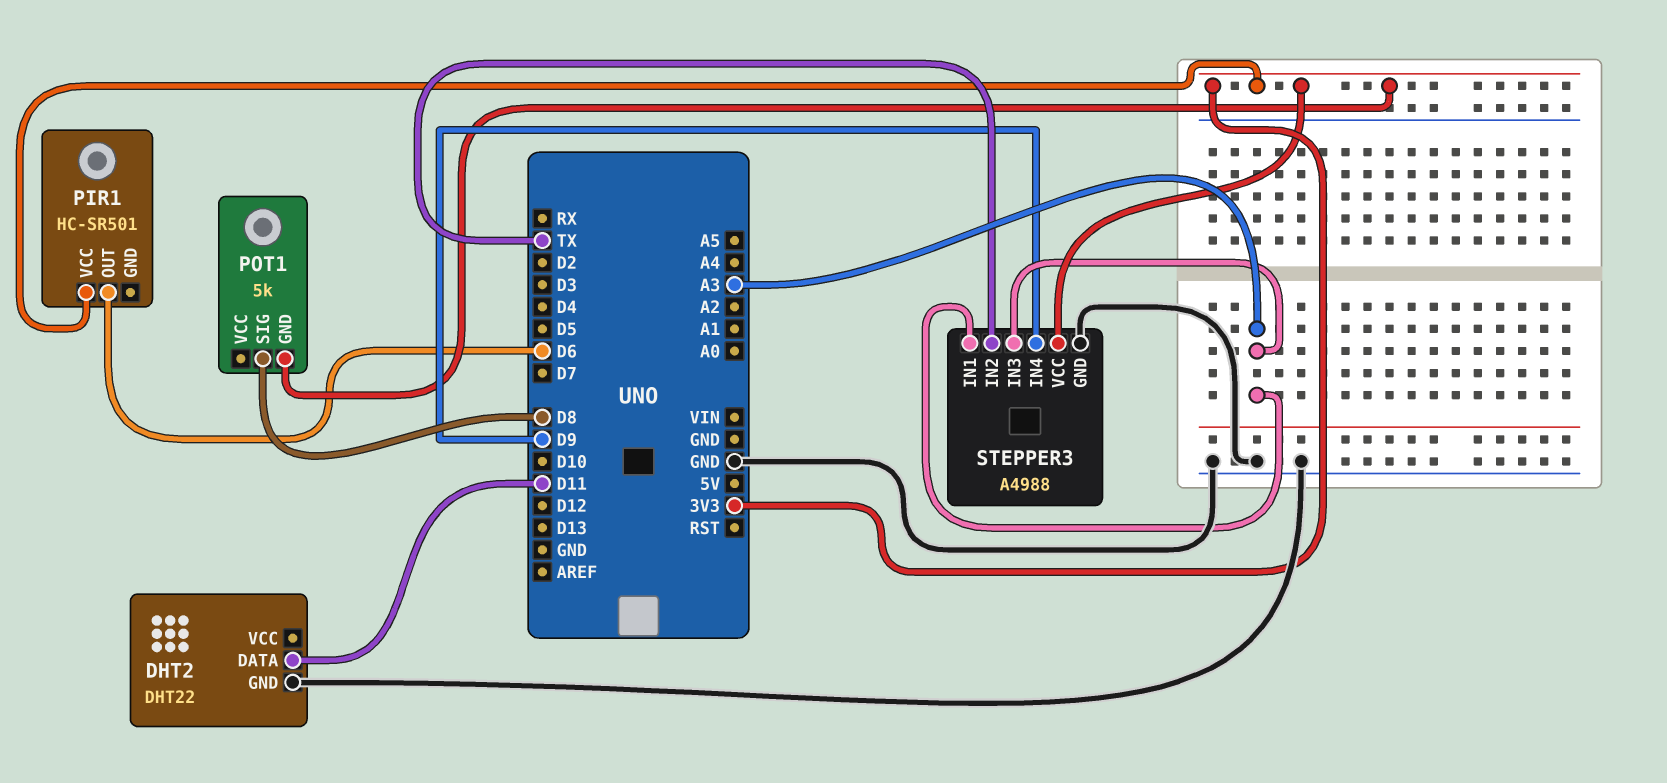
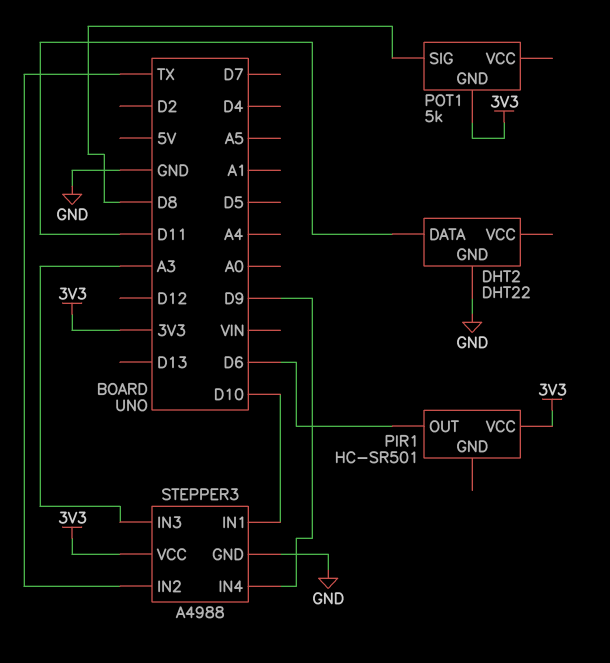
STEPPER3 pin IN1: A3 -> D10

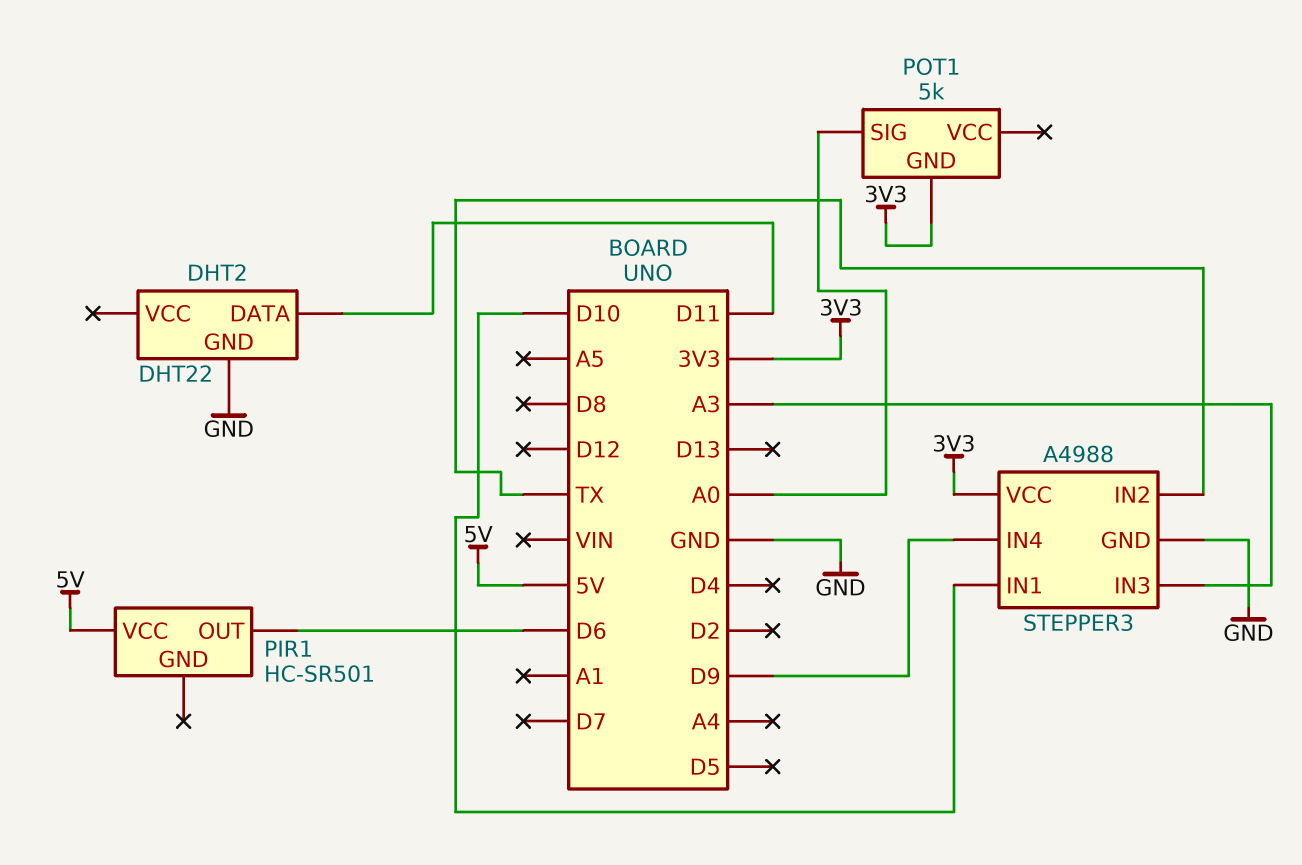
PIR1 pin VCC: 3V3 -> 5V
POT1 pin SIG: D8 -> A0

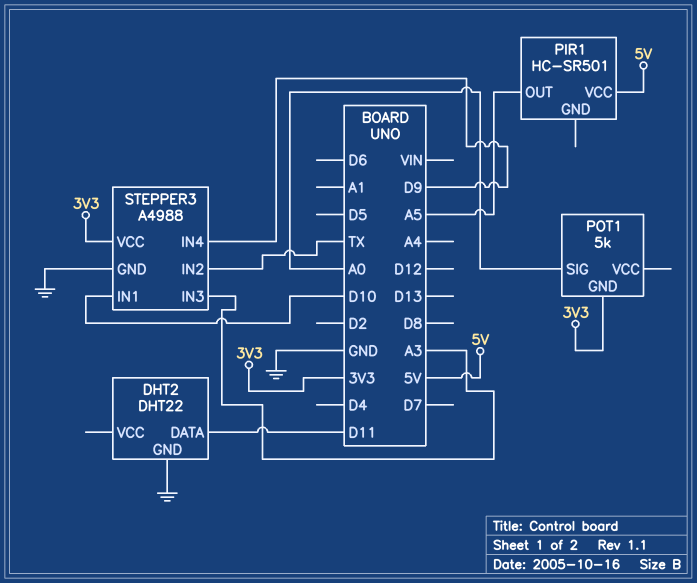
PIR1 pin OUT: D6 -> A5

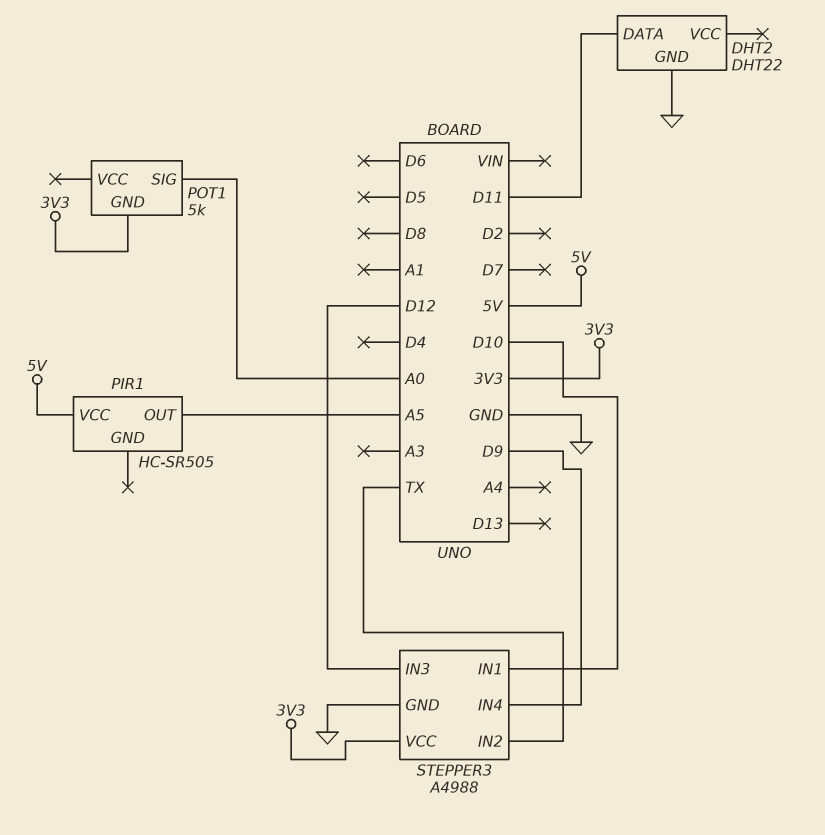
PIR1: HC-SR501 -> HC-SR505
STEPPER3 pin IN3: A3 -> D12

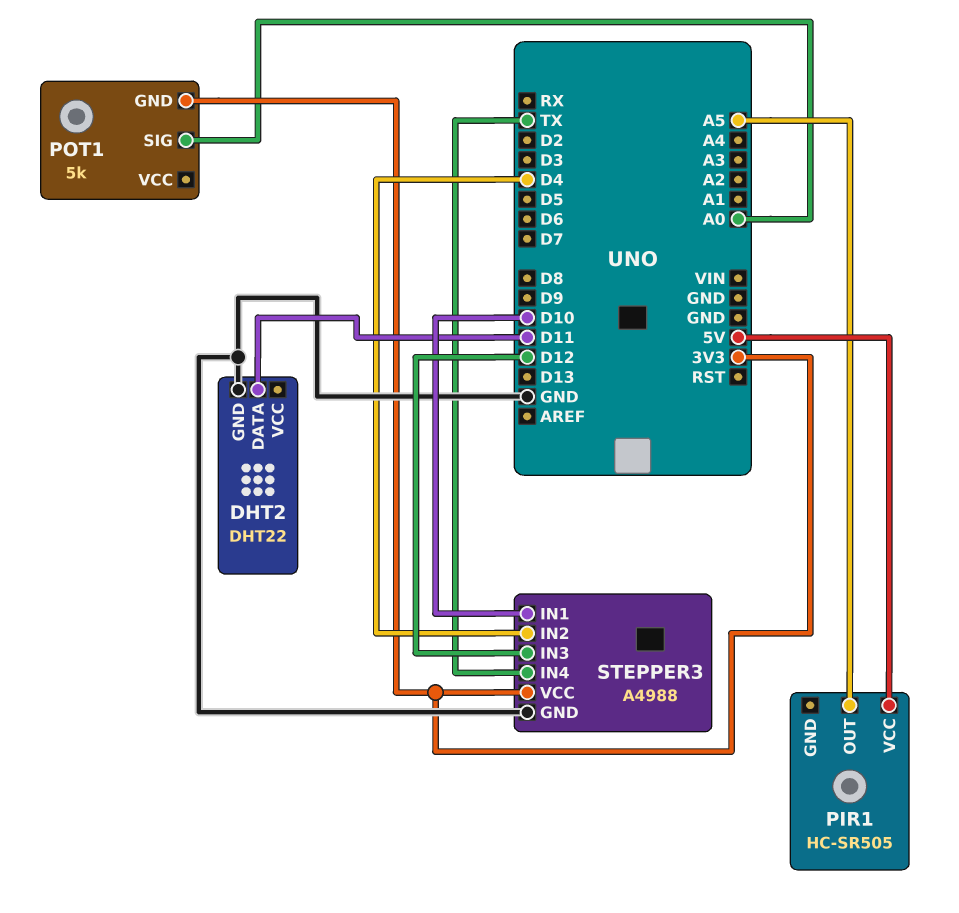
STEPPER3 pin IN2: TX -> D4
STEPPER3 pin IN4: D9 -> TX

